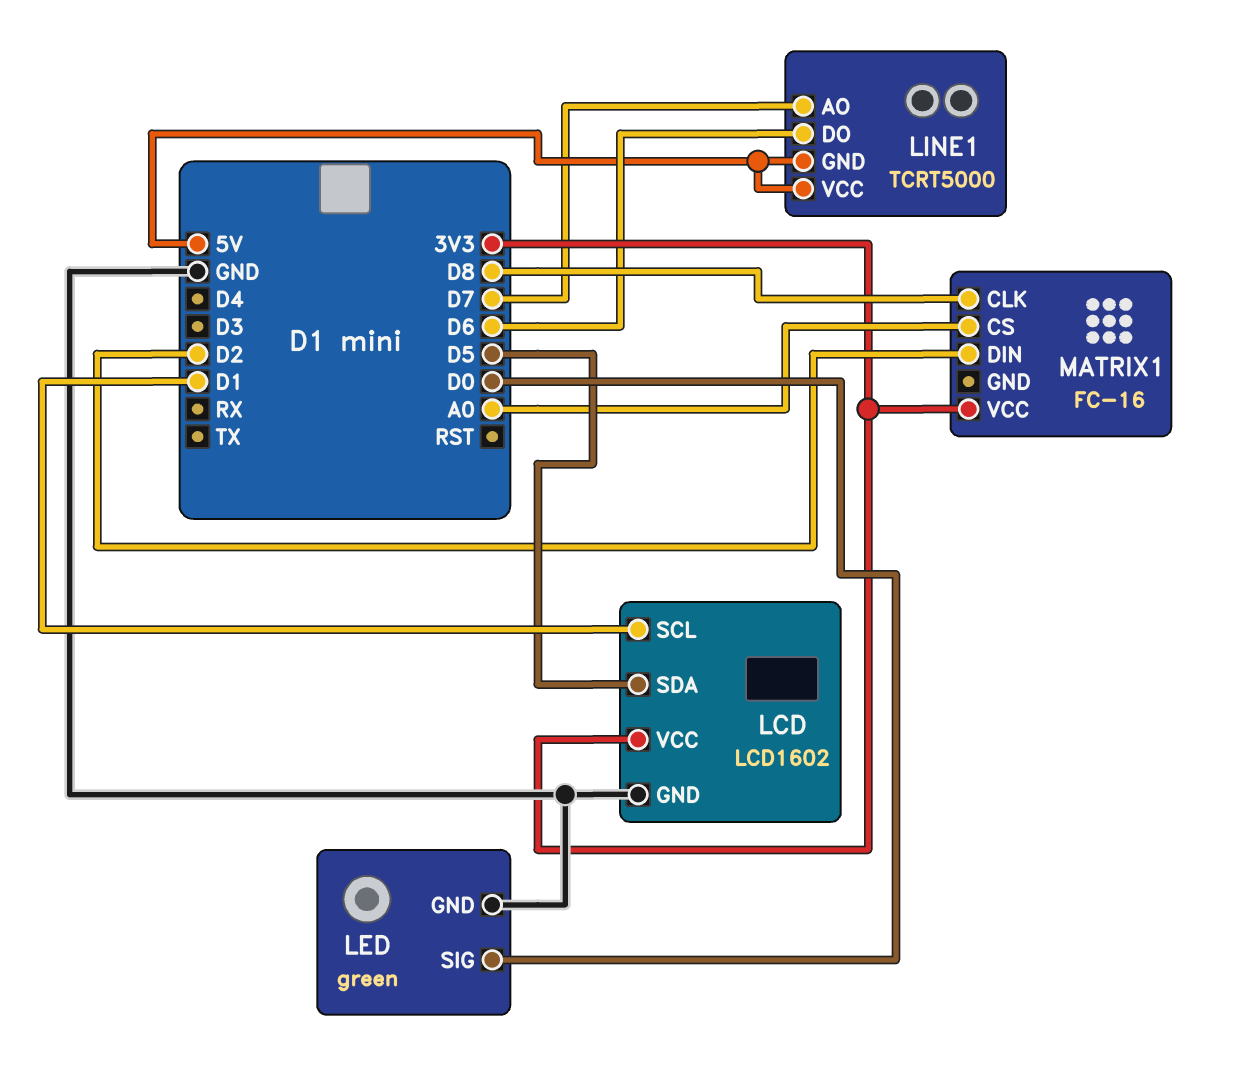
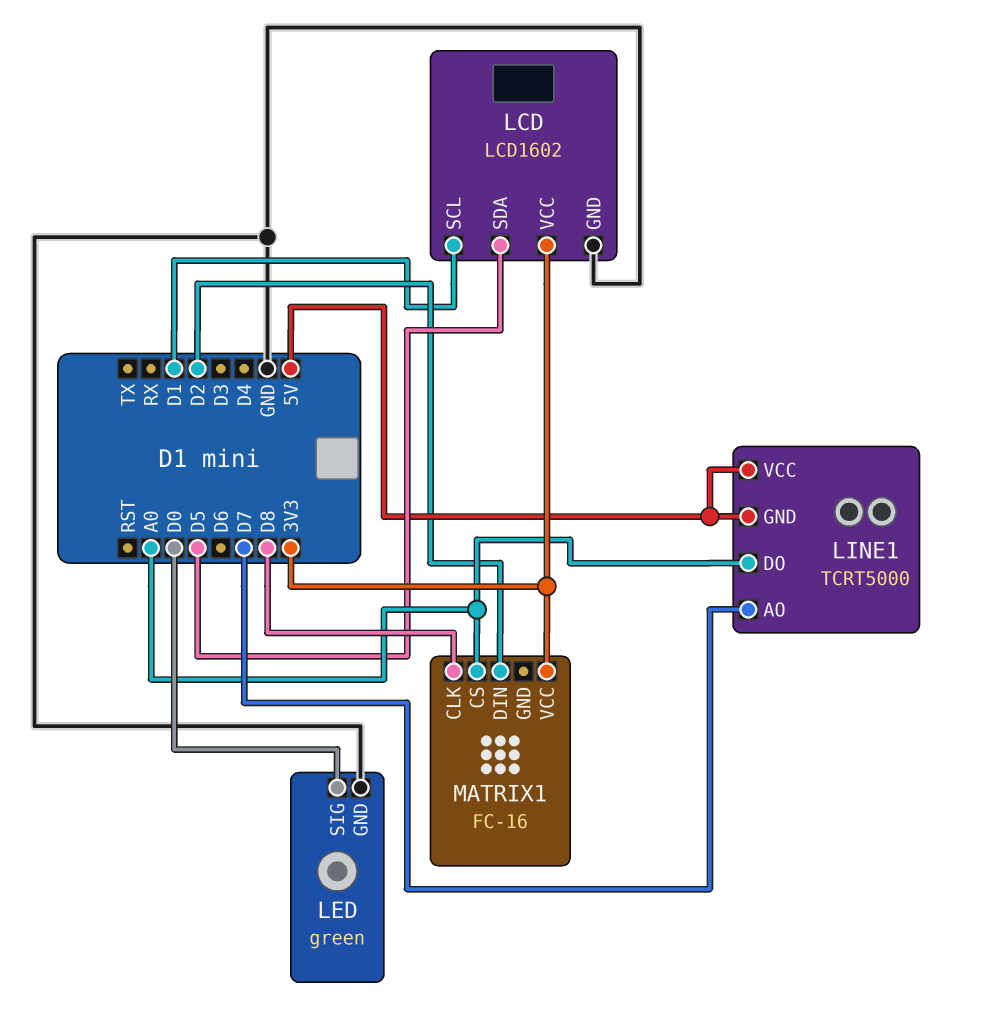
LINE1 pin DO: D6 -> A0

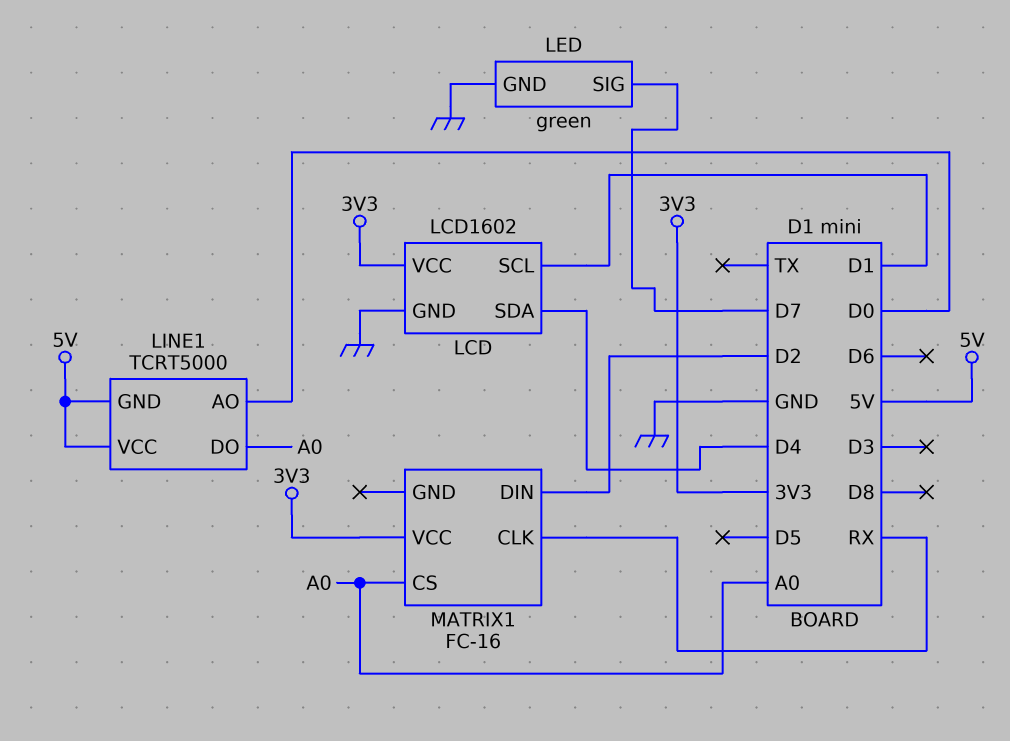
LCD pin SDA: D5 -> D4
LED pin SIG: D0 -> D7
LINE1 pin AO: D7 -> D0
MATRIX1 pin CLK: D8 -> RX

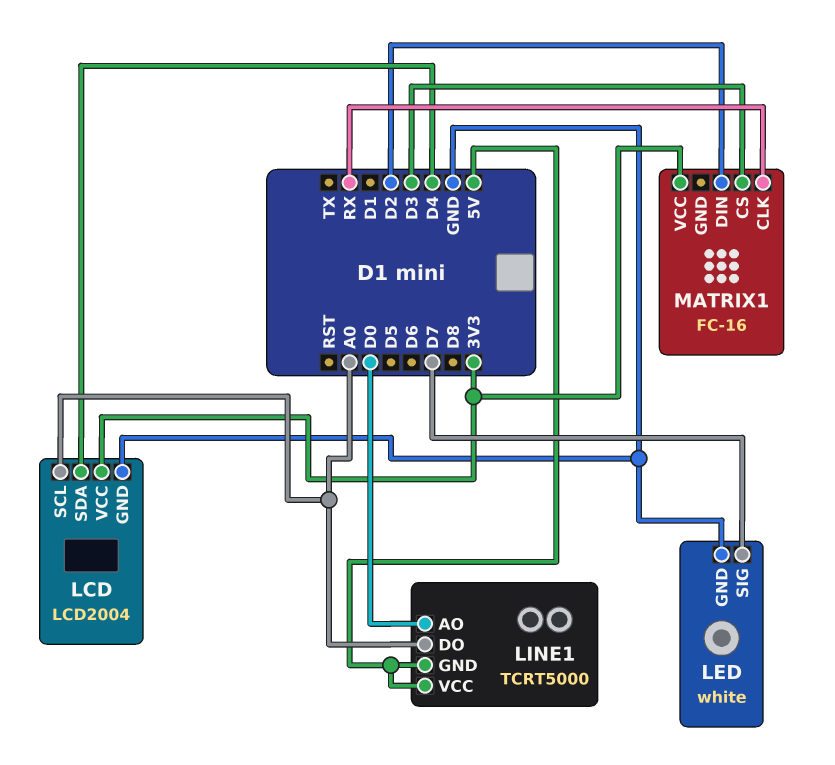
LCD: LCD1602 -> LCD2004
LCD pin SCL: D1 -> A0
LED: green -> white
MATRIX1 pin CS: A0 -> D3

